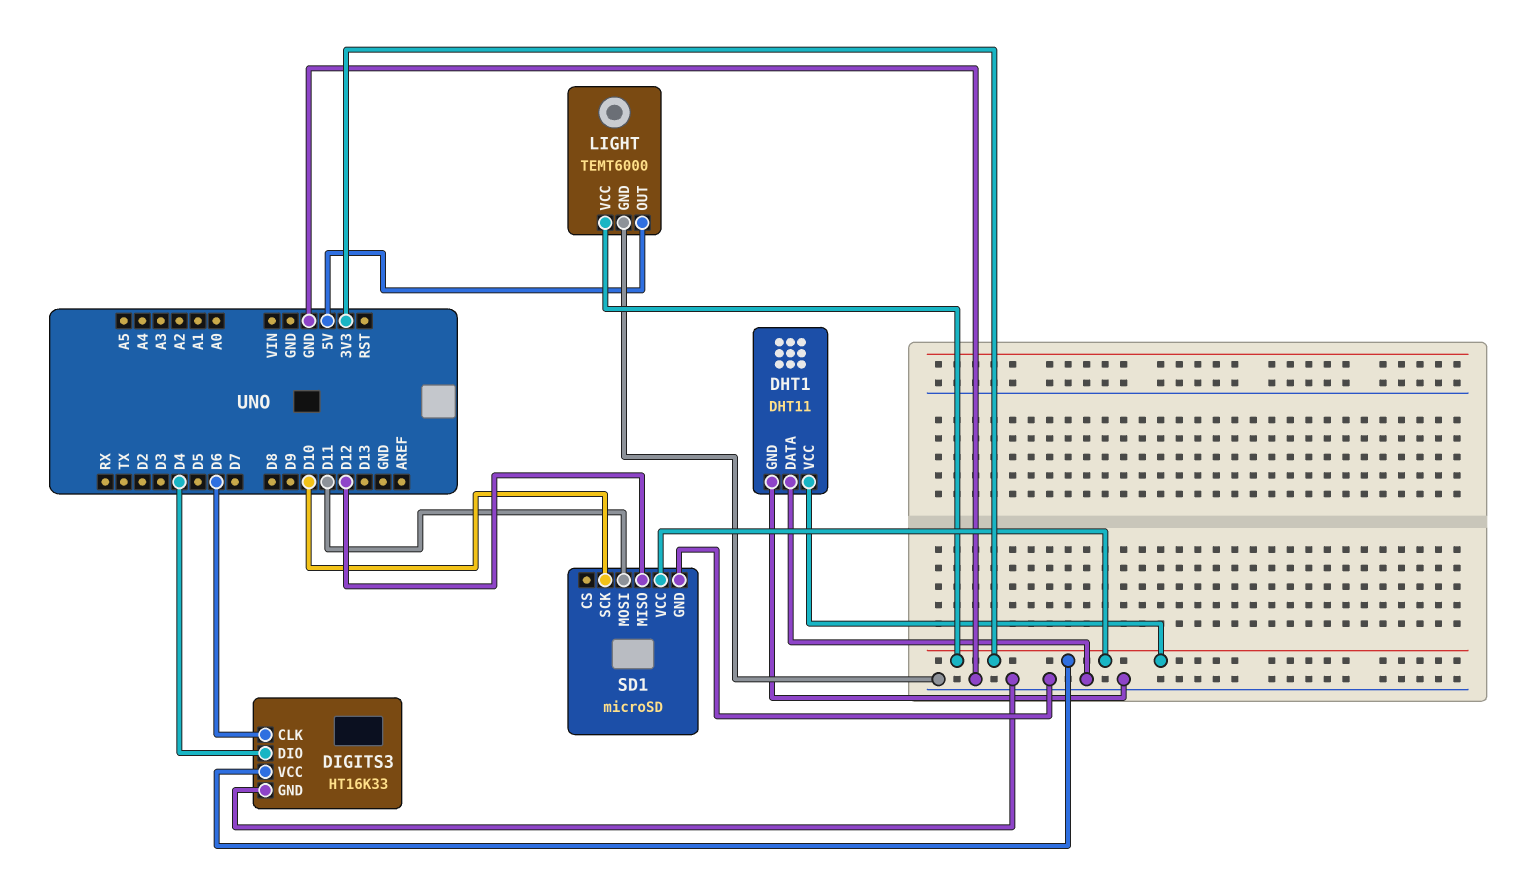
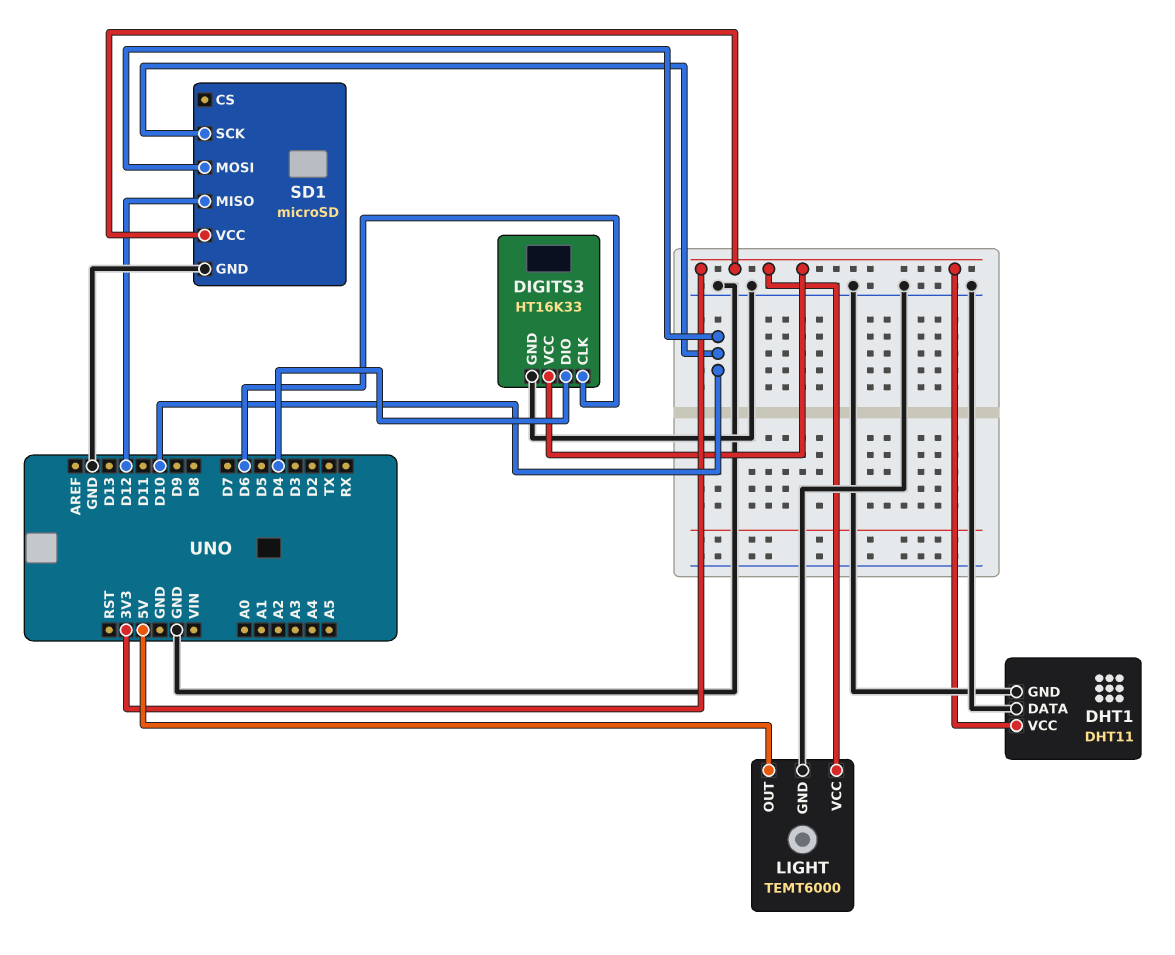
SD1 pin MOSI: D11 -> D10

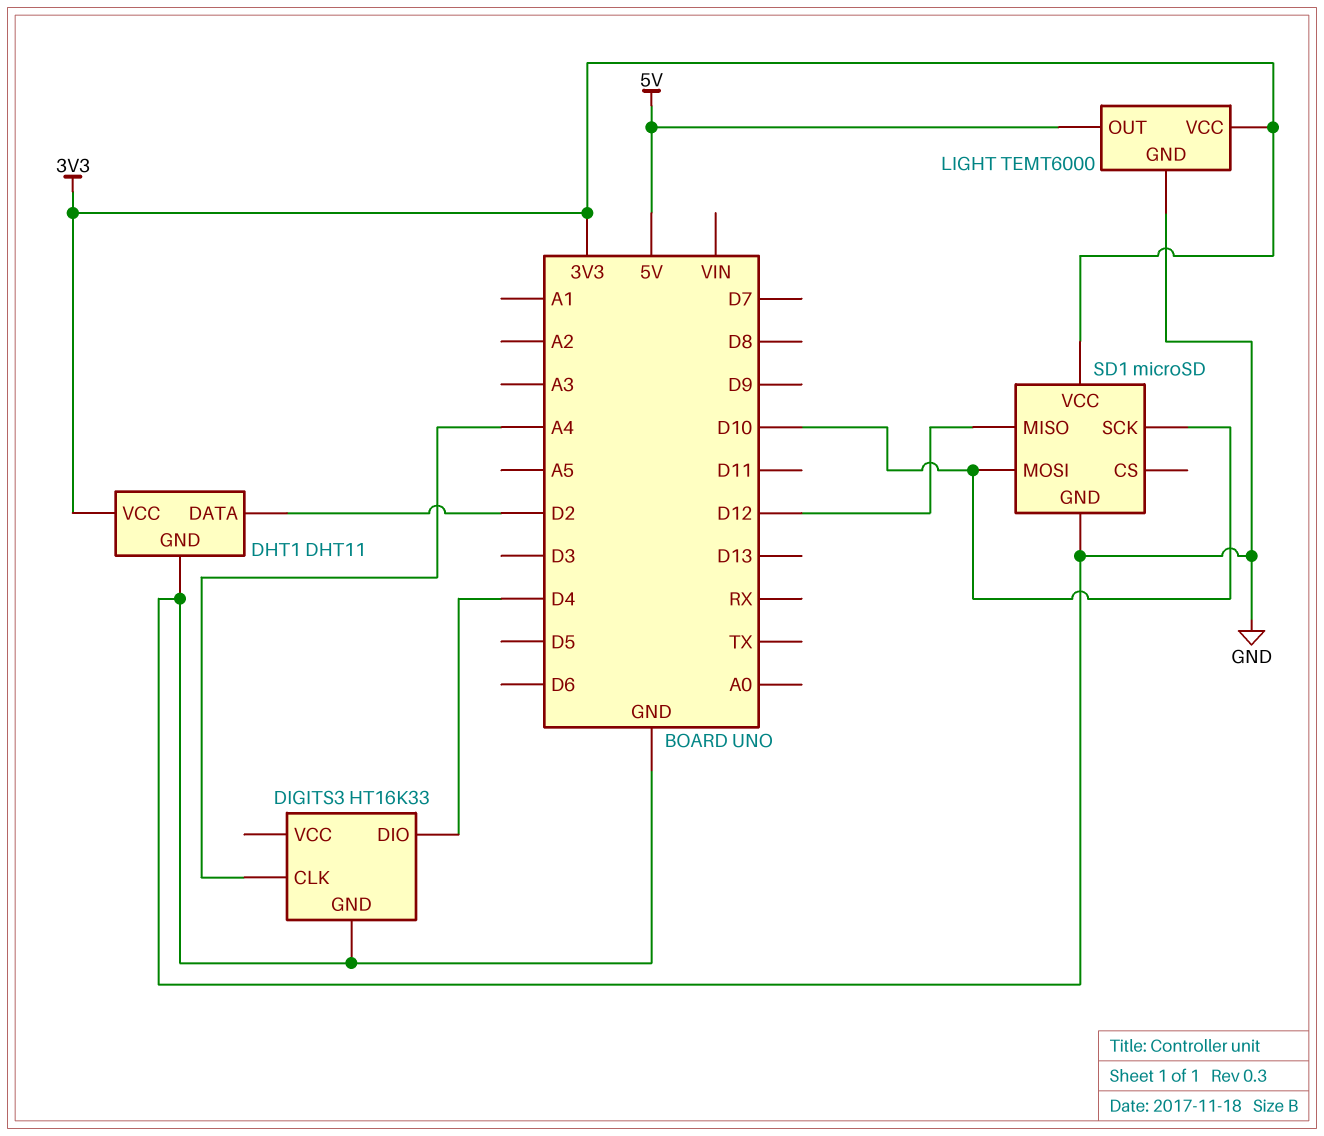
DHT1 pin DATA: GND -> D2
DIGITS3 pin CLK: D6 -> A4
DIGITS3 pin VCC: 3V3 -> none

